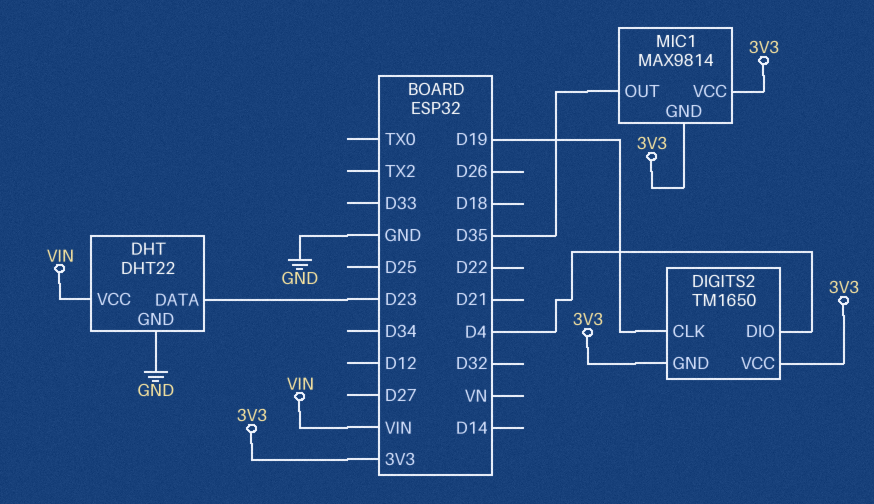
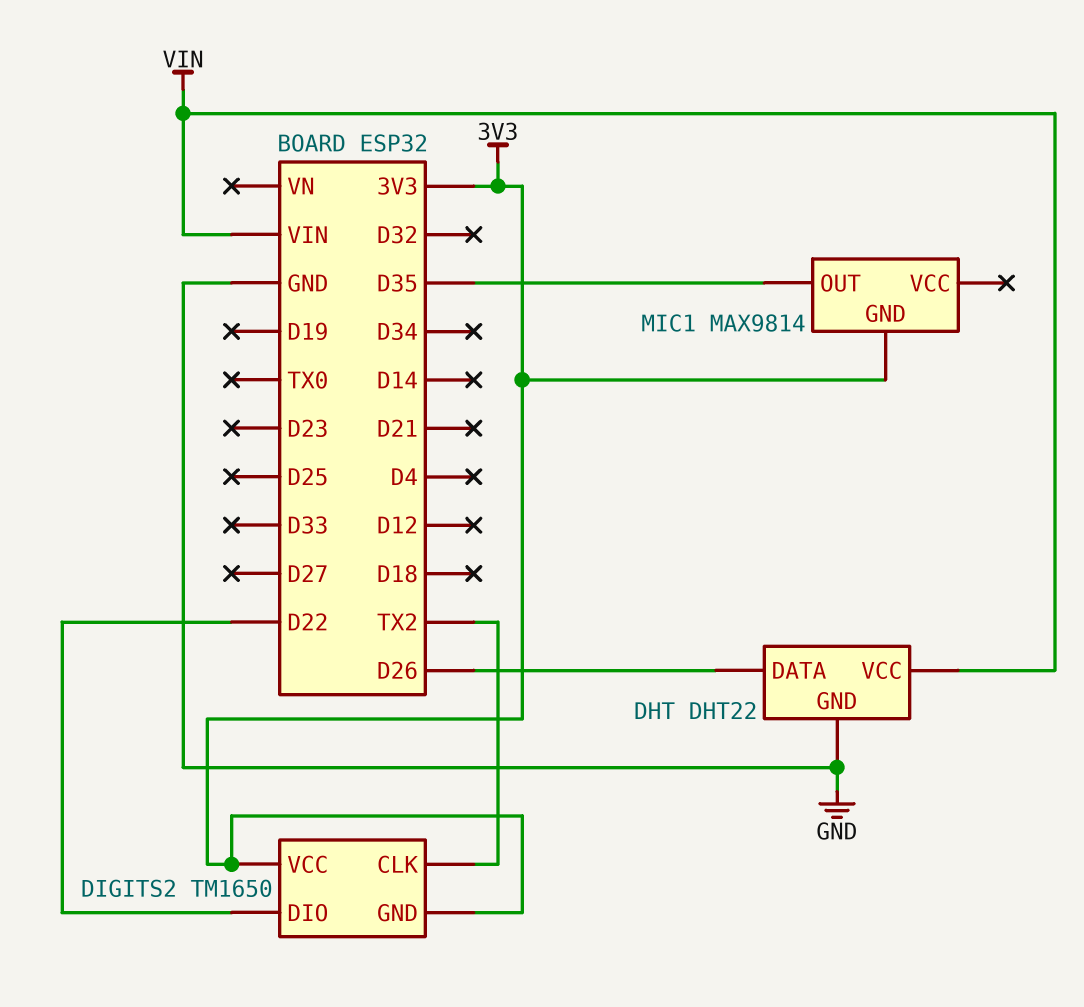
DHT pin DATA: D23 -> D26
DIGITS2 pin CLK: D19 -> TX2
DIGITS2 pin DIO: D4 -> D22
MIC1 pin VCC: 3V3 -> none

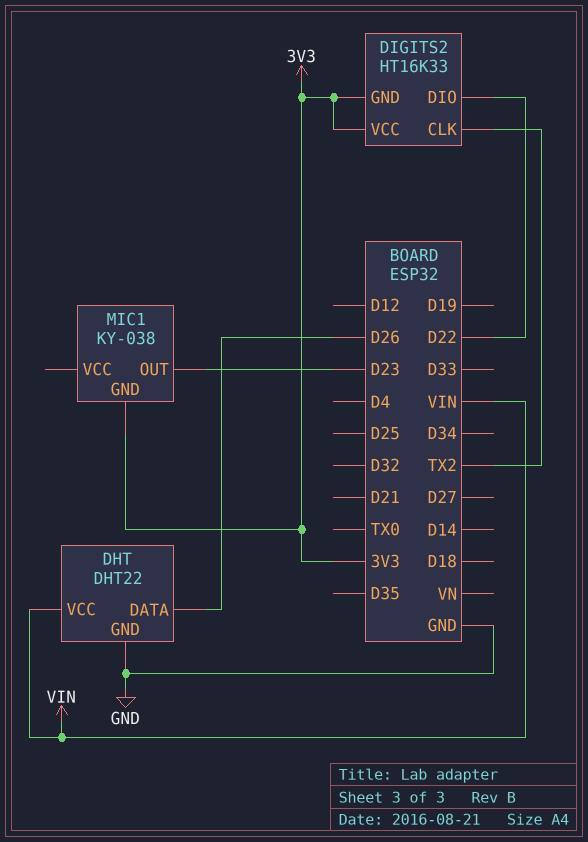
DIGITS2: TM1650 -> HT16K33
MIC1: MAX9814 -> KY-038
MIC1 pin OUT: D35 -> D23

